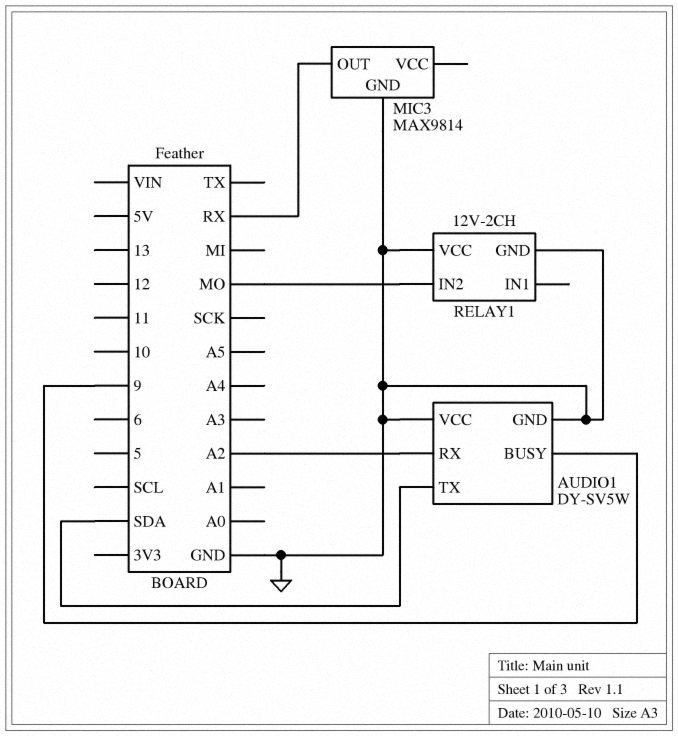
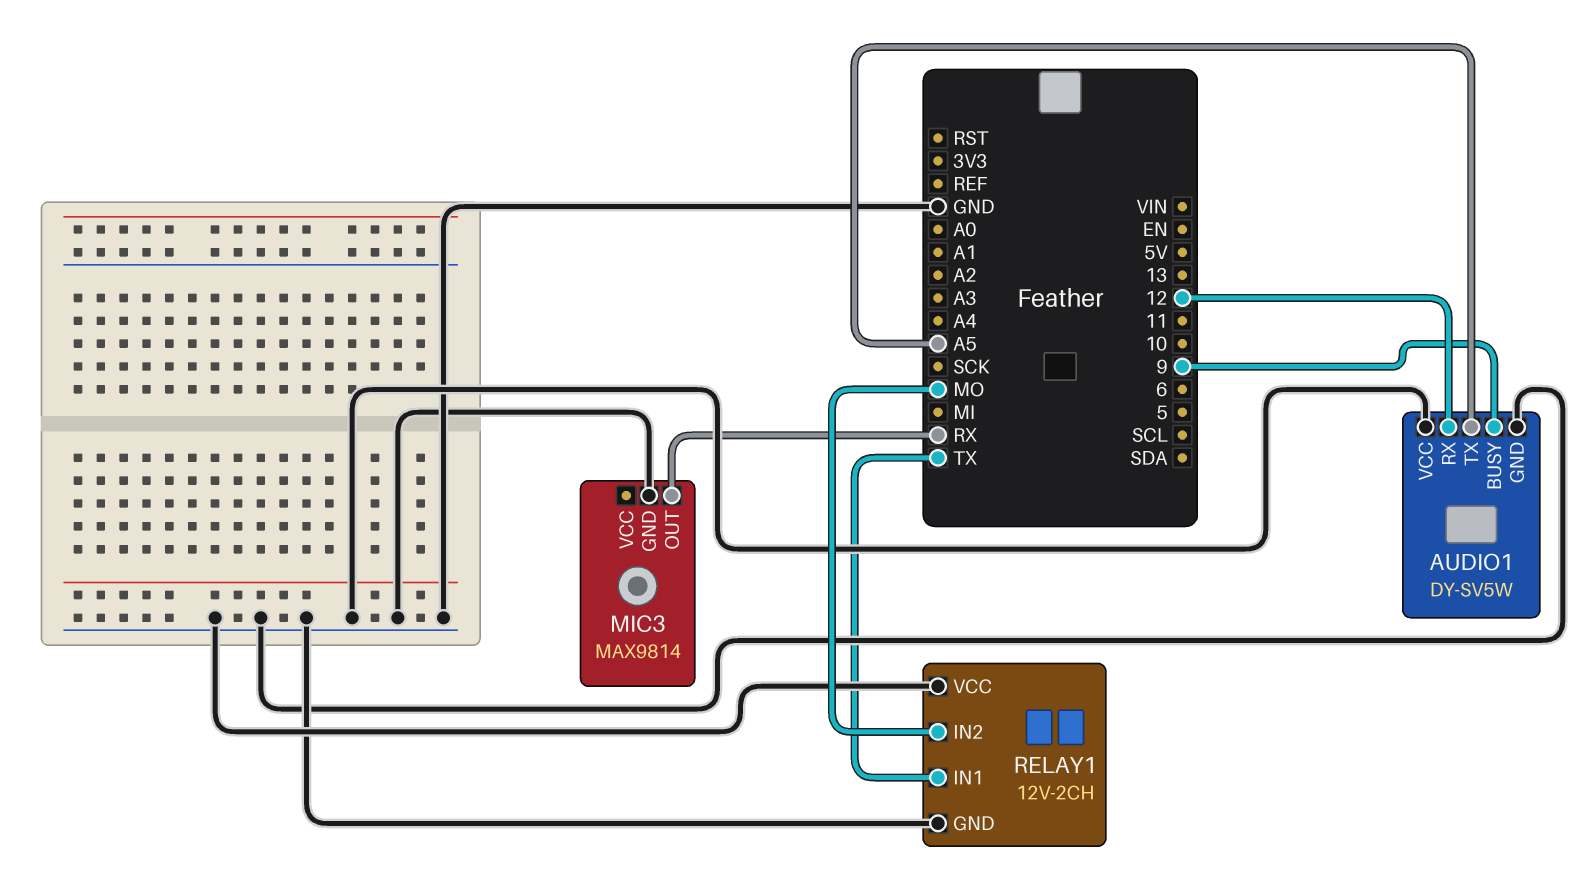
AUDIO1 pin RX: A2 -> 12
AUDIO1 pin TX: SDA -> A5
RELAY1 pin IN1: none -> TX

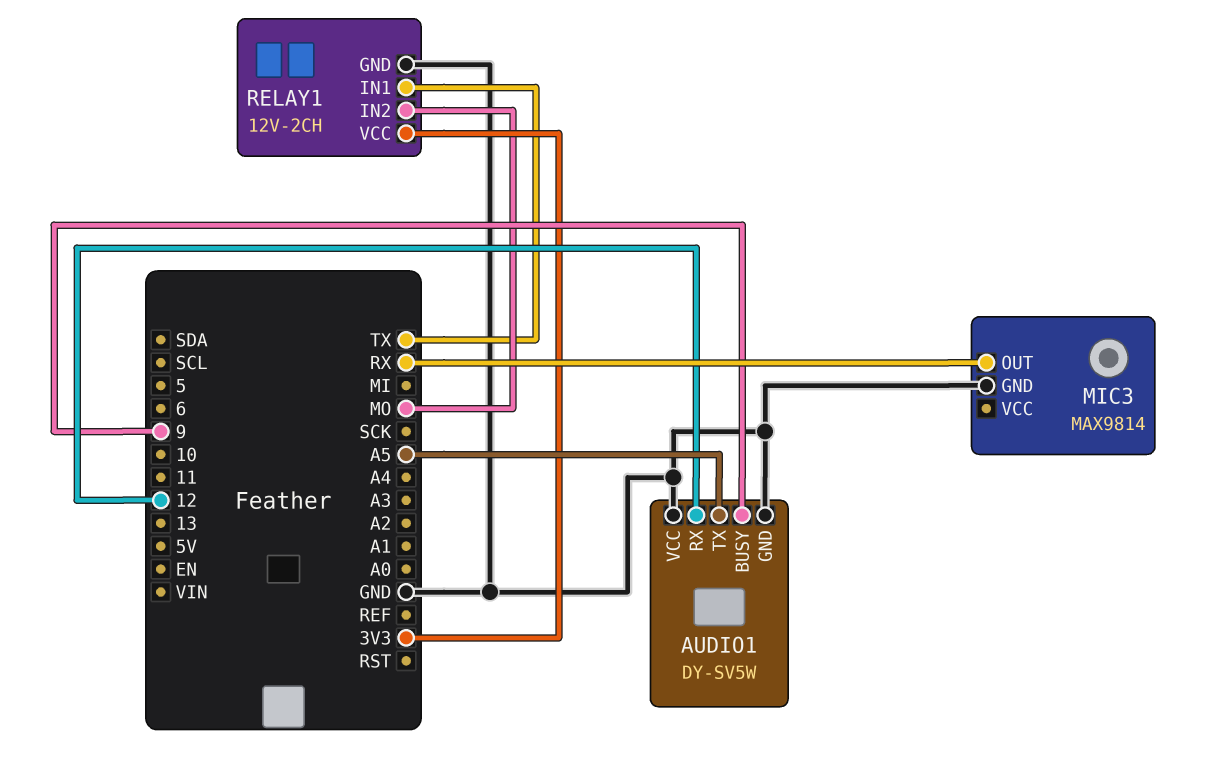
RELAY1 pin VCC: GND -> 3V3

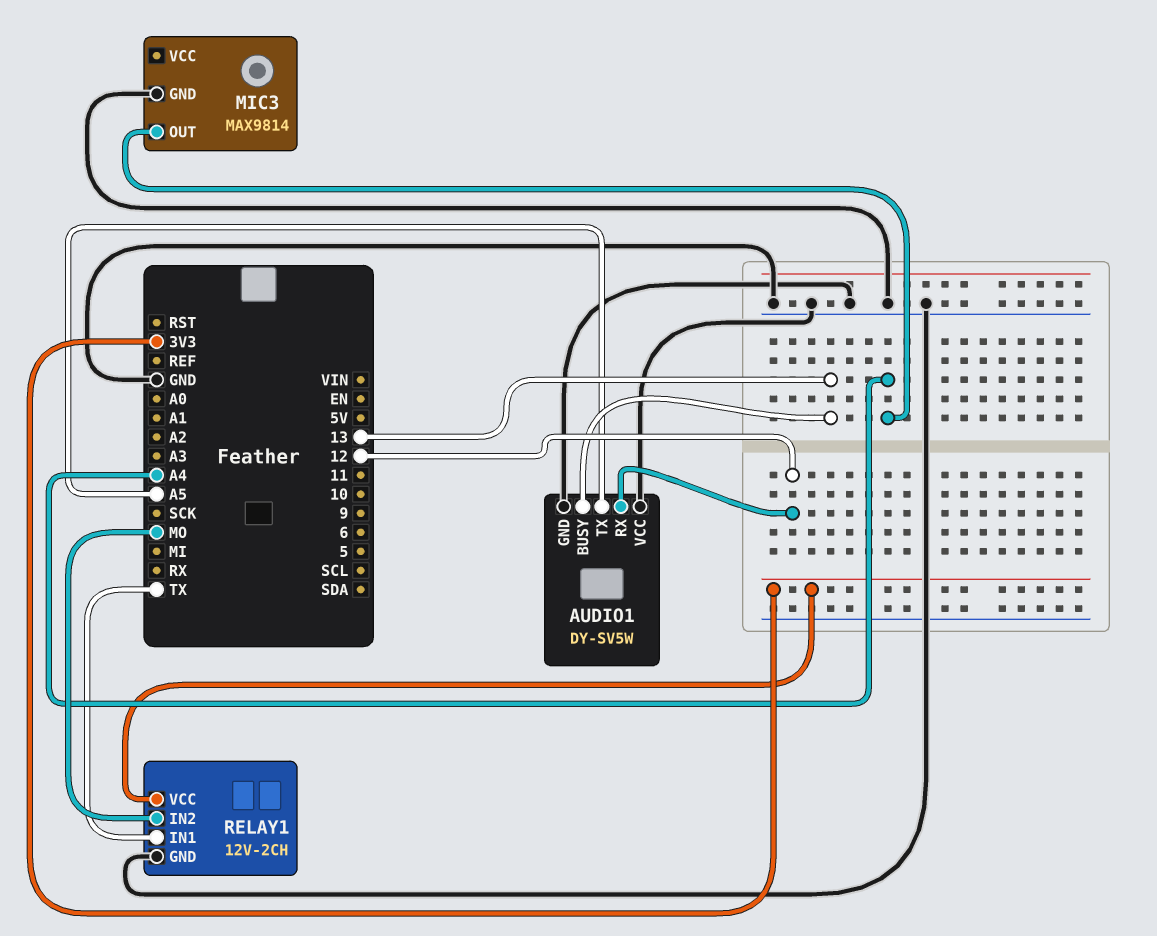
AUDIO1 pin BUSY: 9 -> 13
MIC3 pin OUT: RX -> A4

